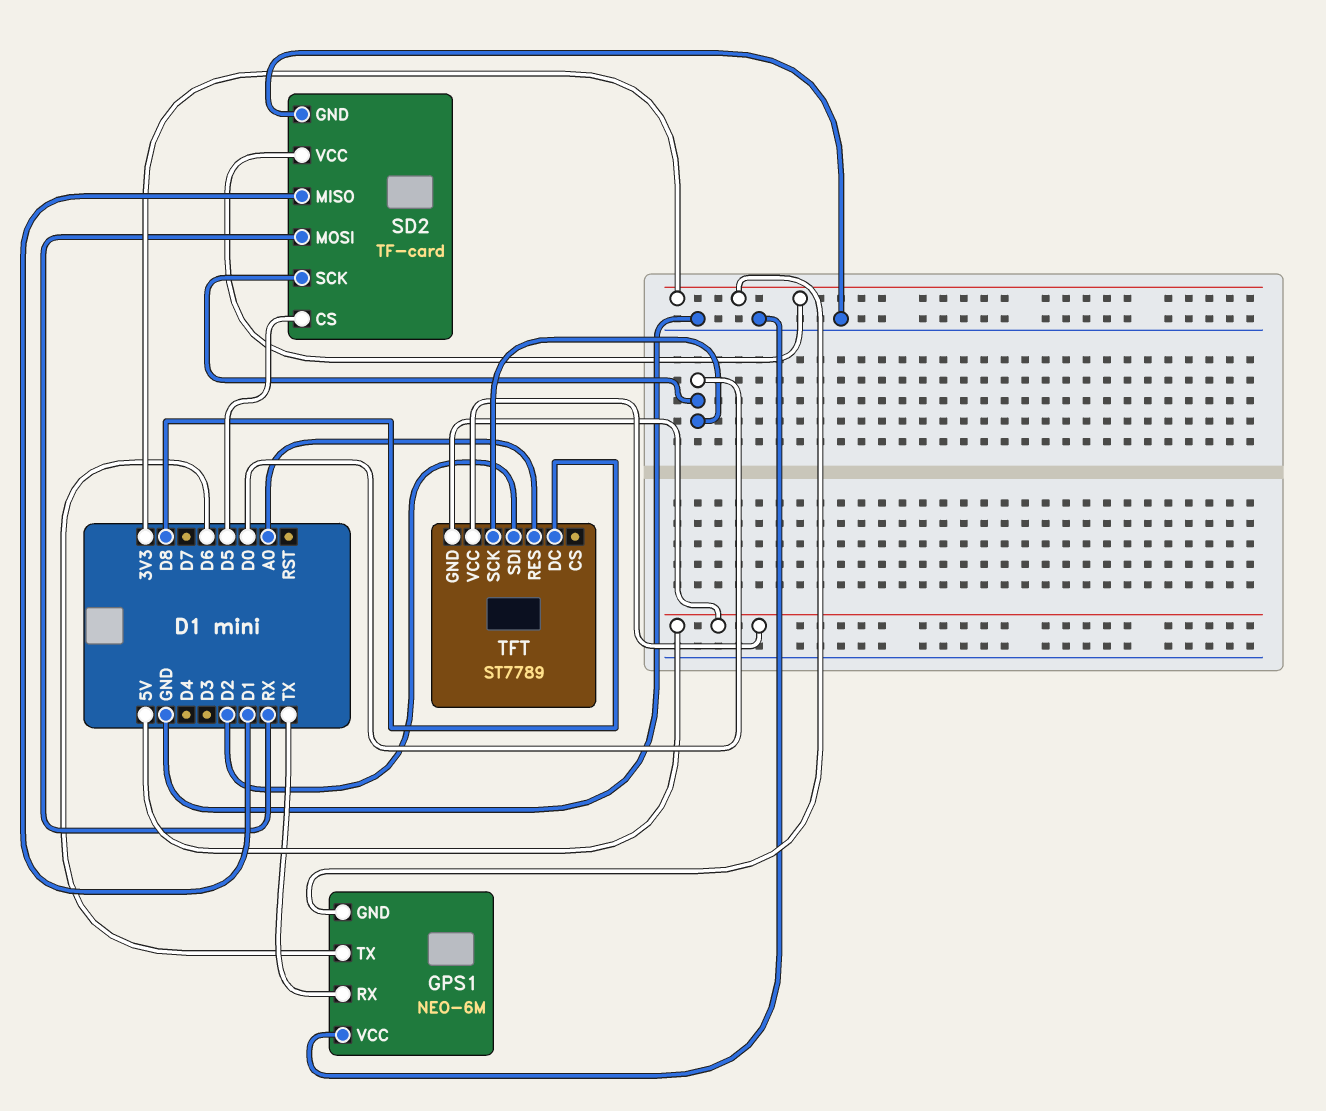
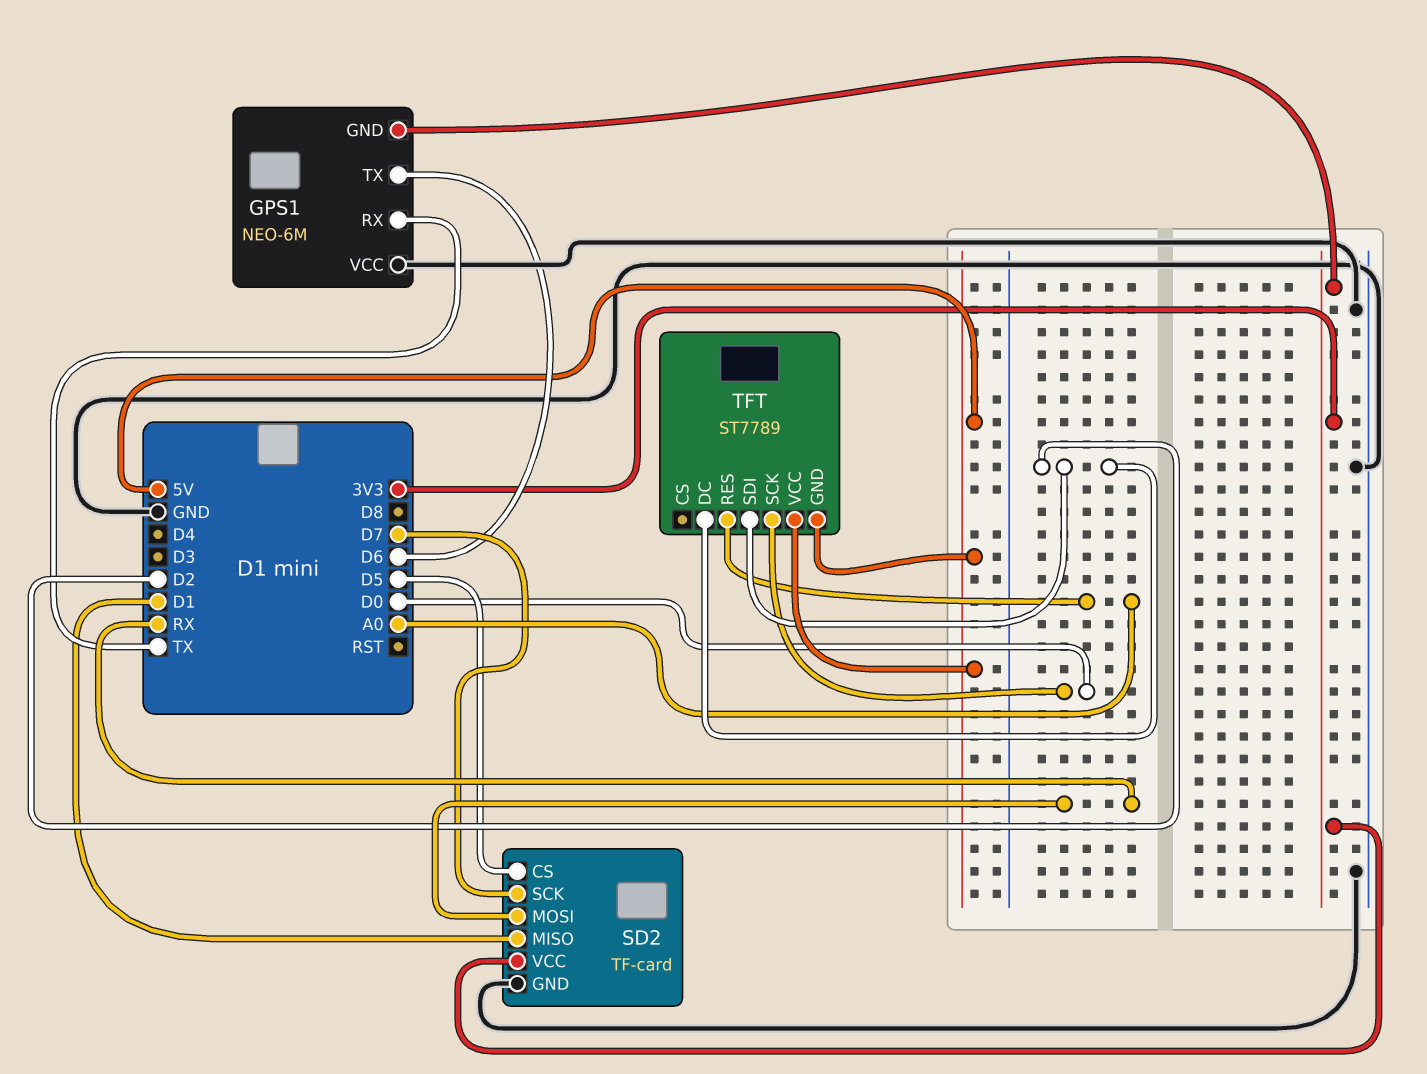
SD2 pin SCK: D0 -> D7
TFT pin DC: D8 -> D2

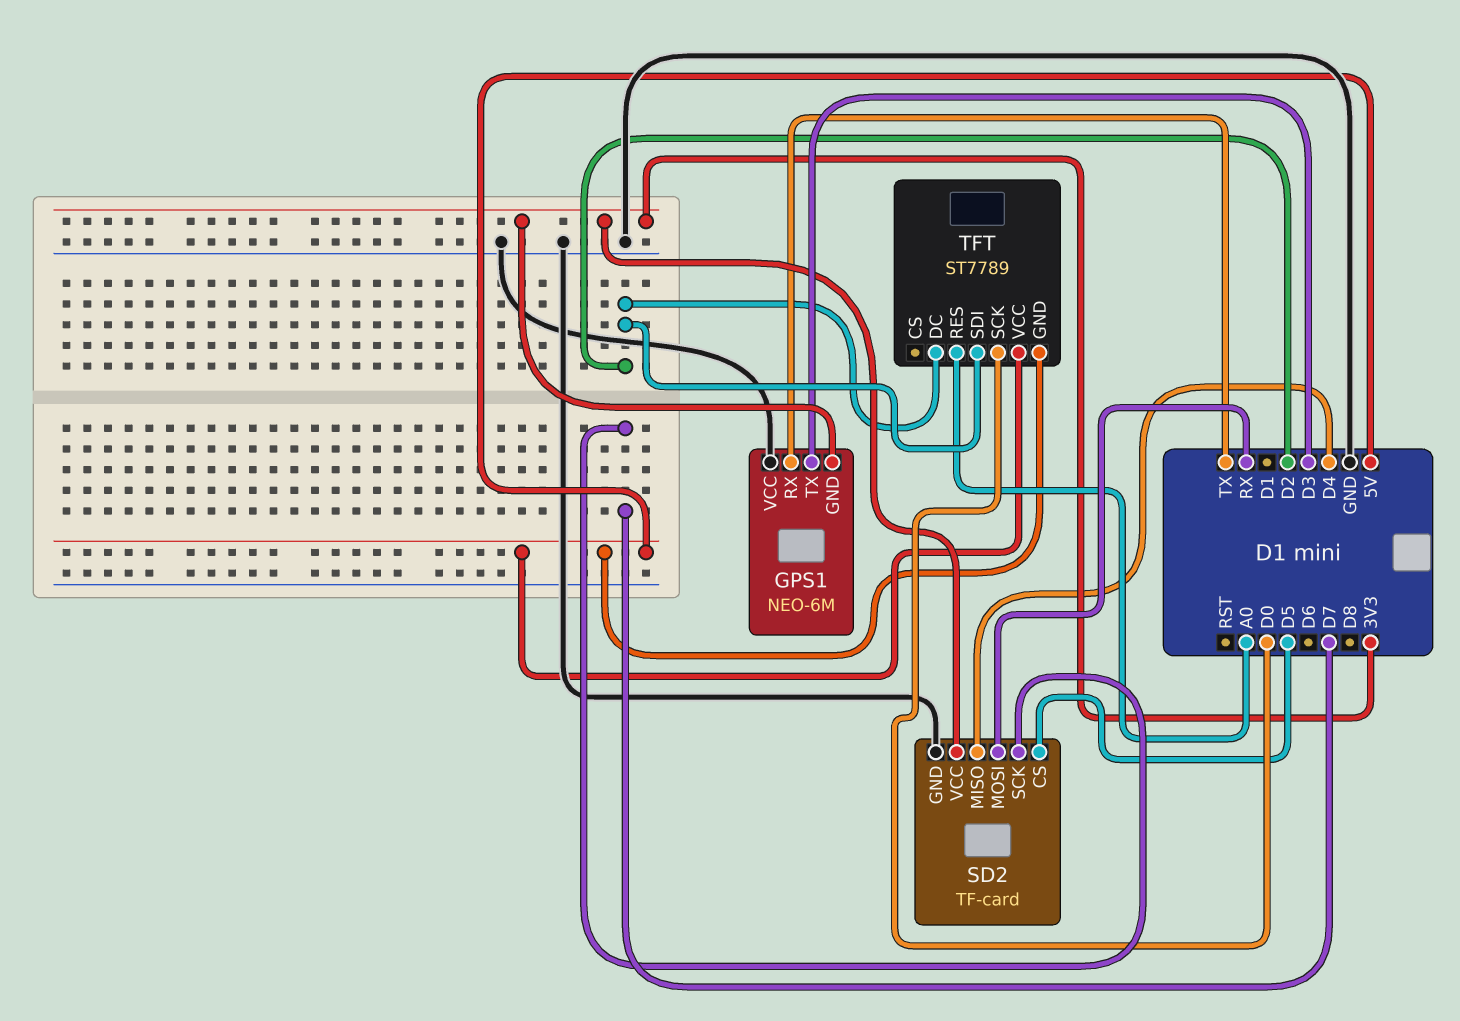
GPS1 pin TX: D6 -> D3
SD2 pin MISO: D1 -> D4

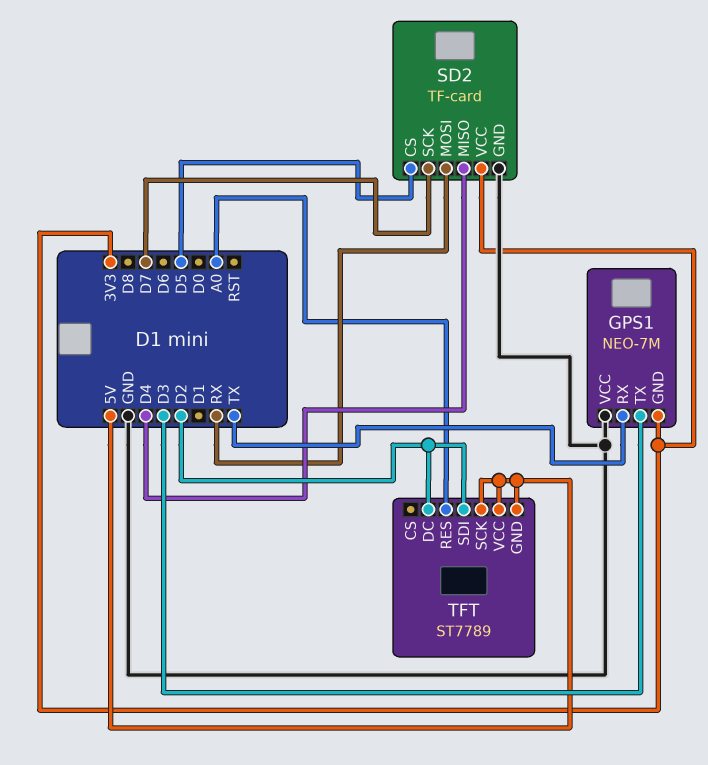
GPS1: NEO-6M -> NEO-7M
TFT pin SCK: D0 -> 5V

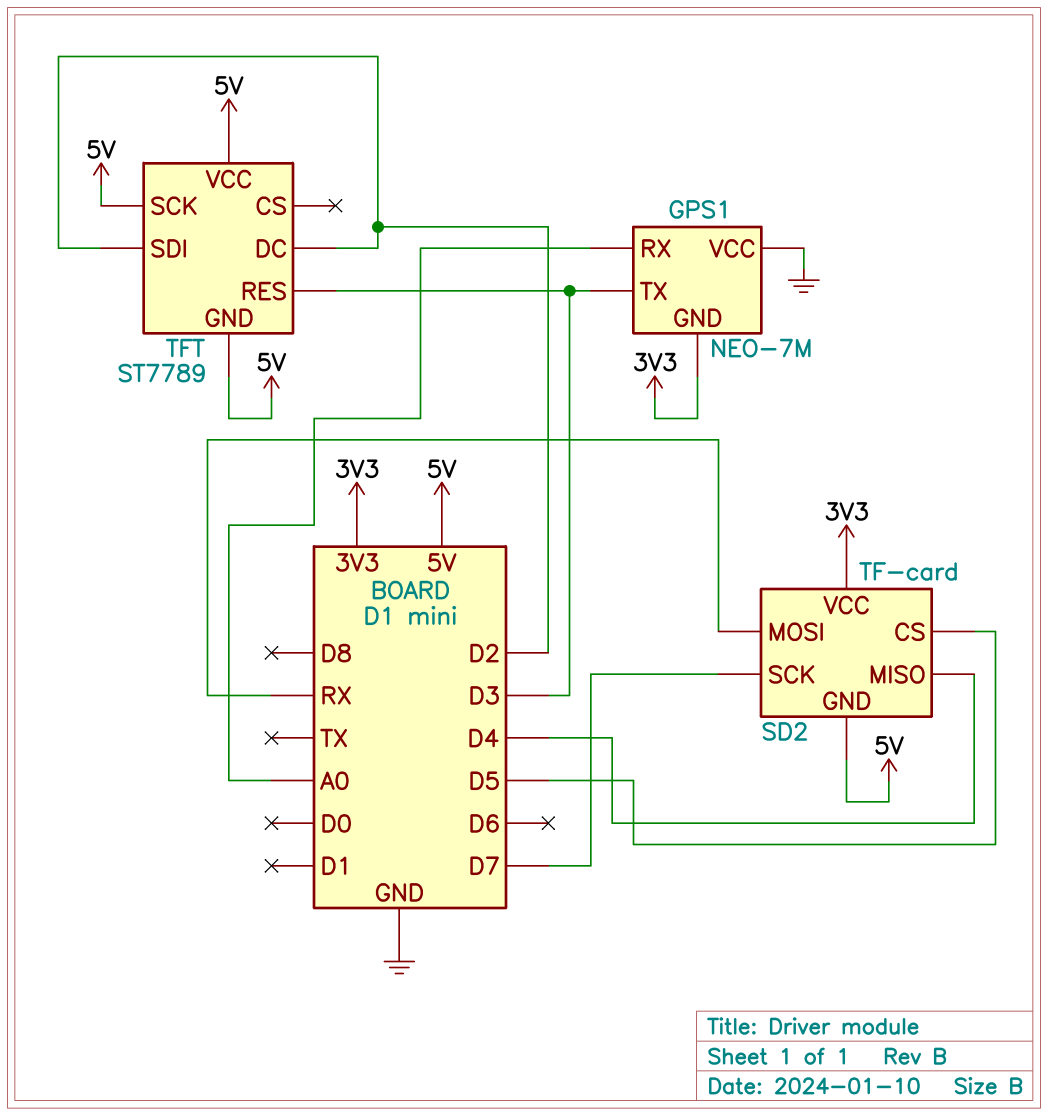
GPS1 pin RX: TX -> A0
SD2 pin GND: GND -> 5V
TFT pin RES: A0 -> D3

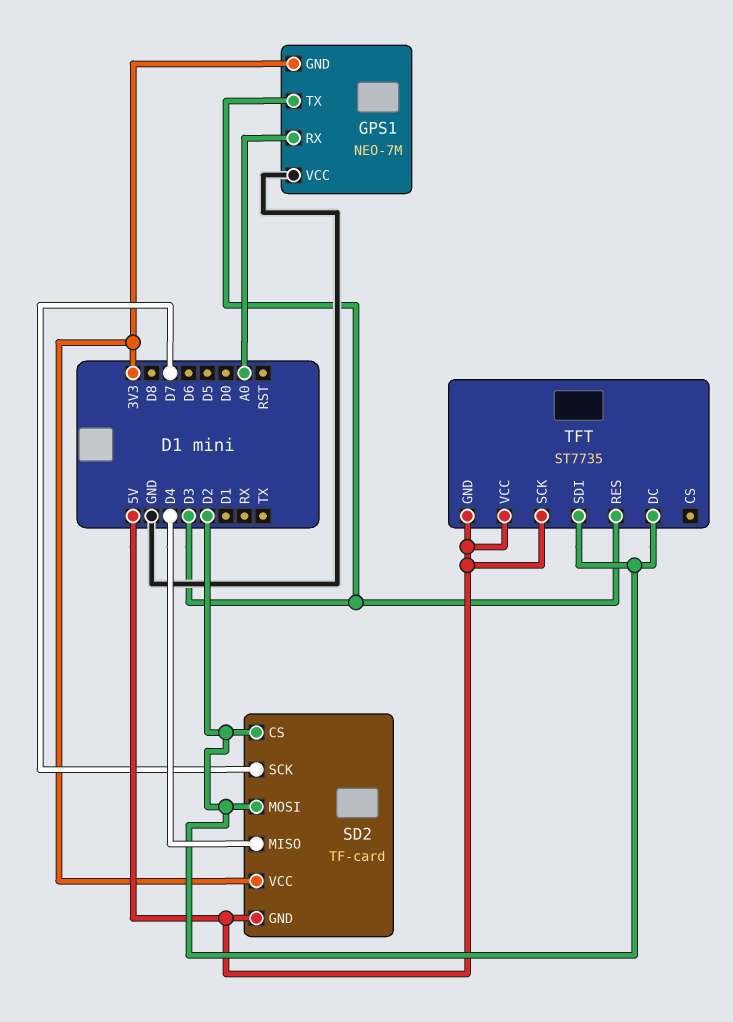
SD2 pin CS: D5 -> D2
SD2 pin MOSI: RX -> D2
TFT: ST7789 -> ST7735

